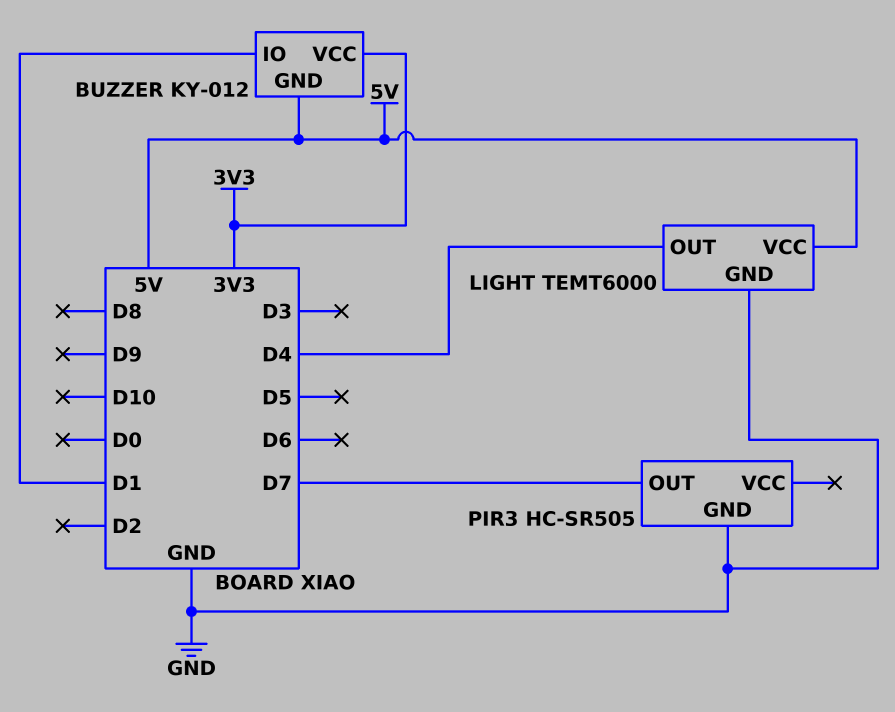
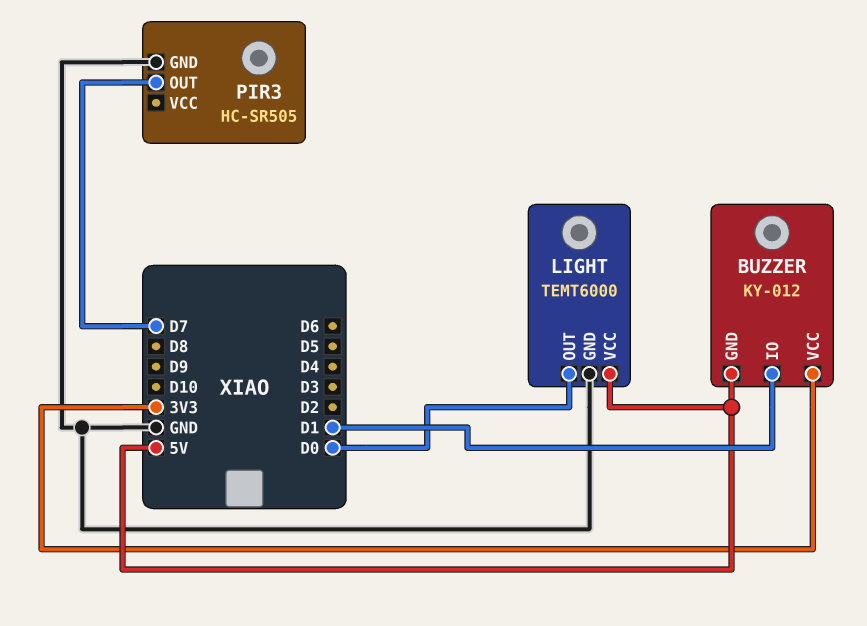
LIGHT pin OUT: D4 -> D0

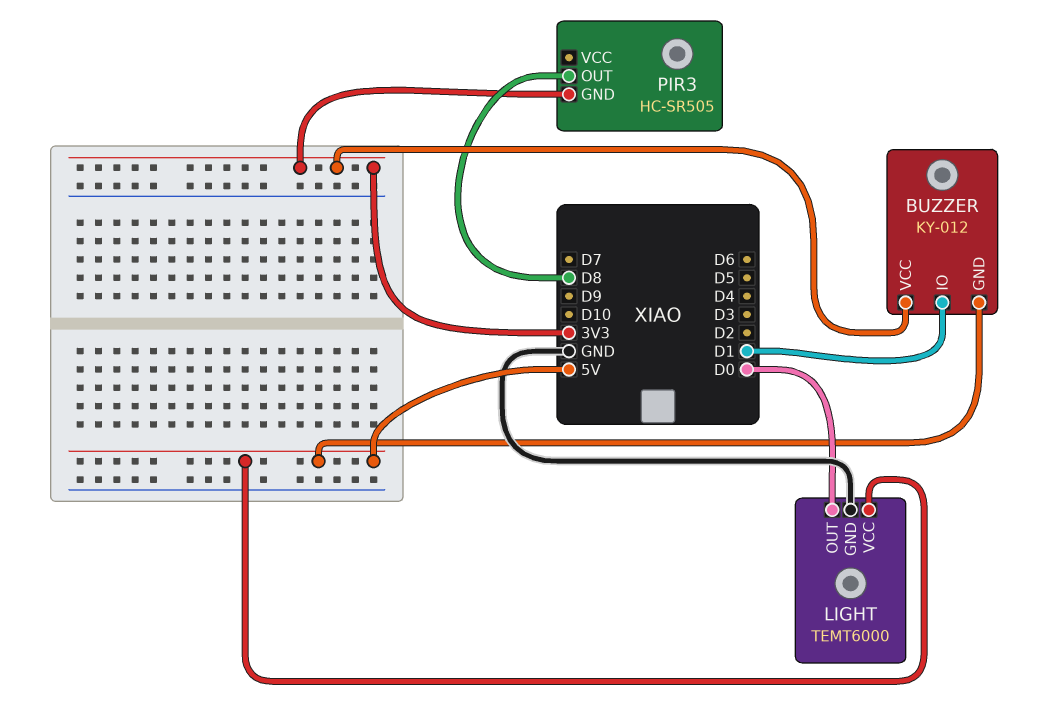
PIR3 pin GND: GND -> 3V3
PIR3 pin OUT: D7 -> D8

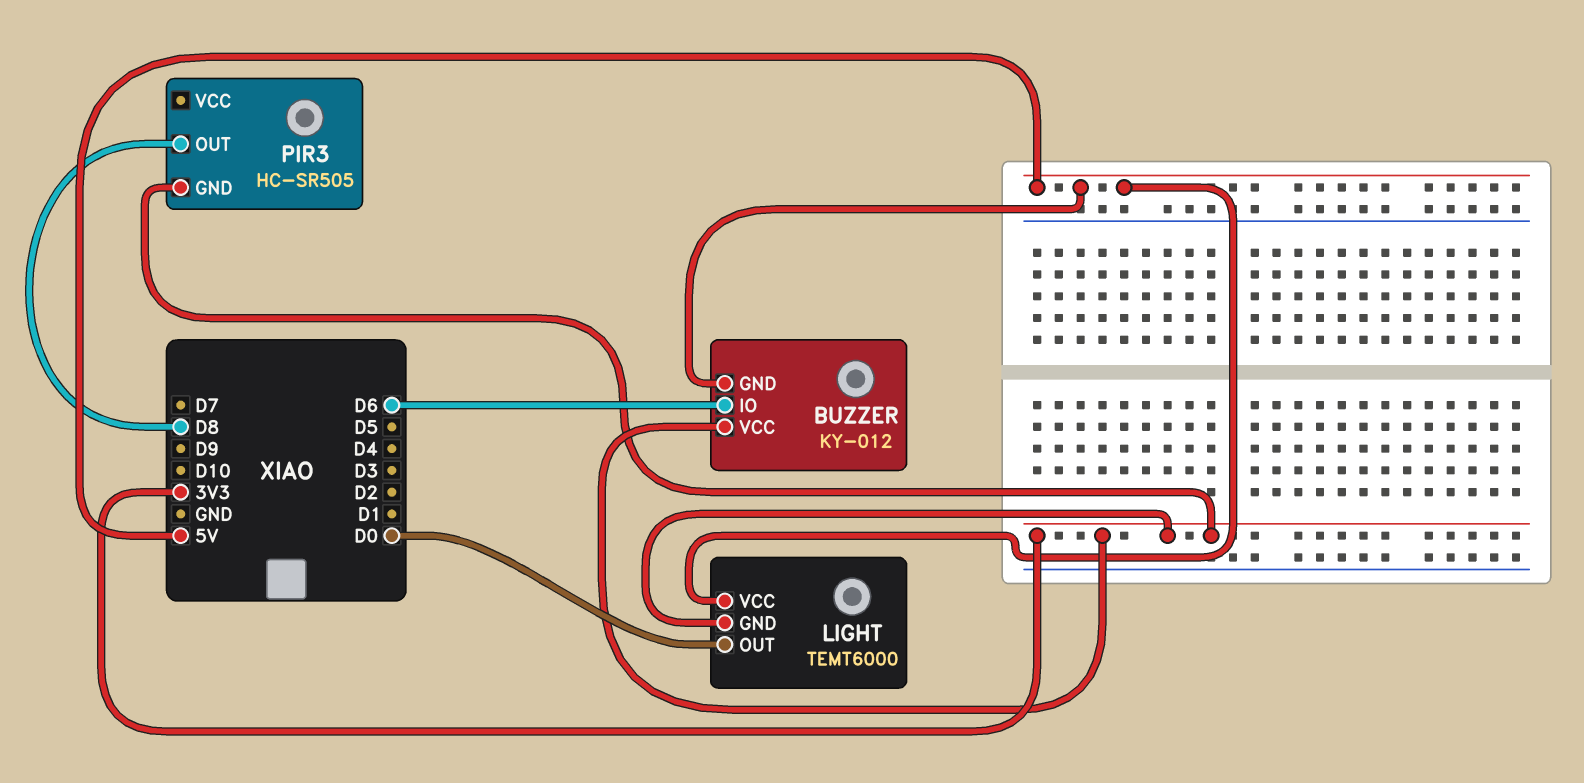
BUZZER pin IO: D1 -> D6
LIGHT pin GND: GND -> 3V3

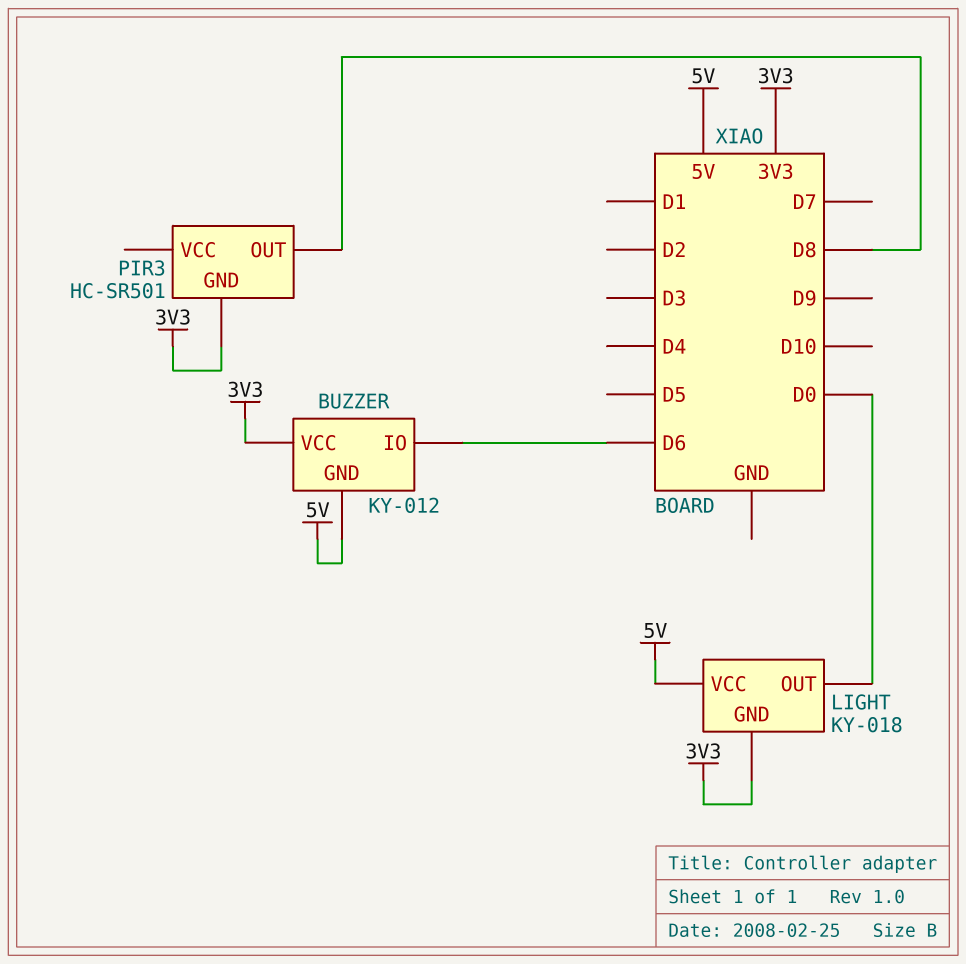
LIGHT: TEMT6000 -> KY-018
PIR3: HC-SR505 -> HC-SR501

